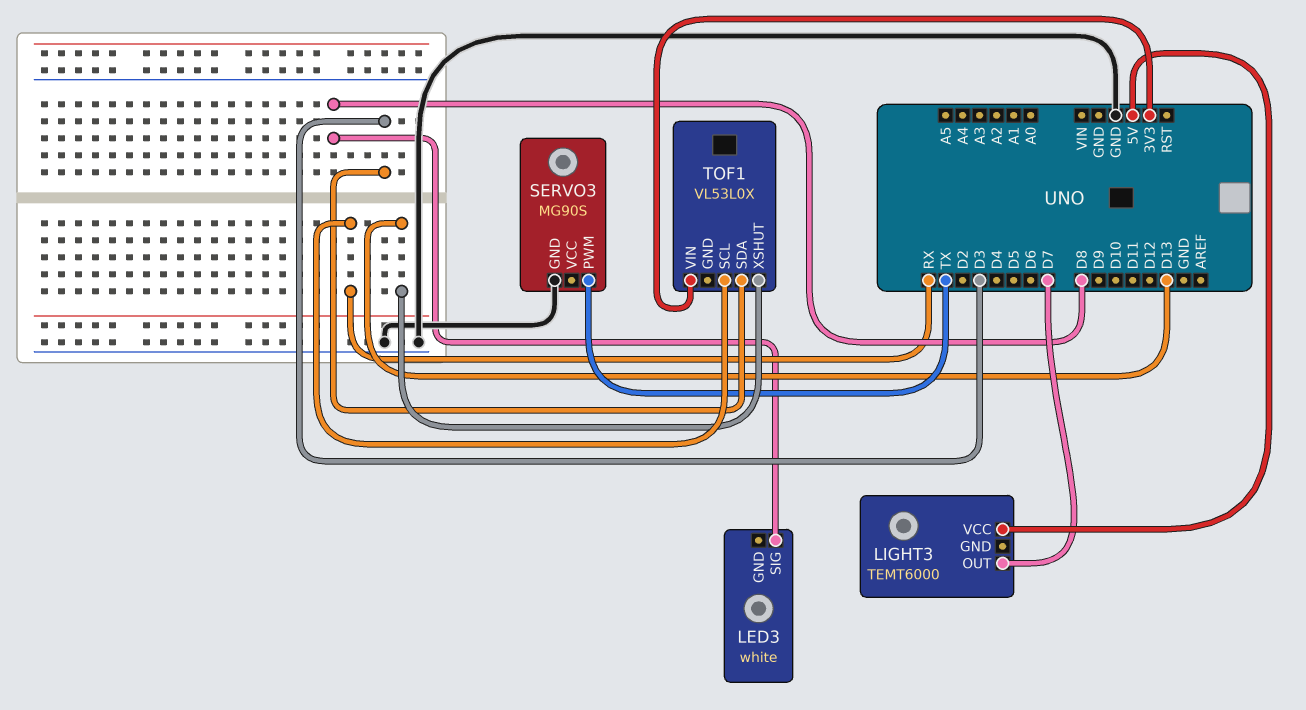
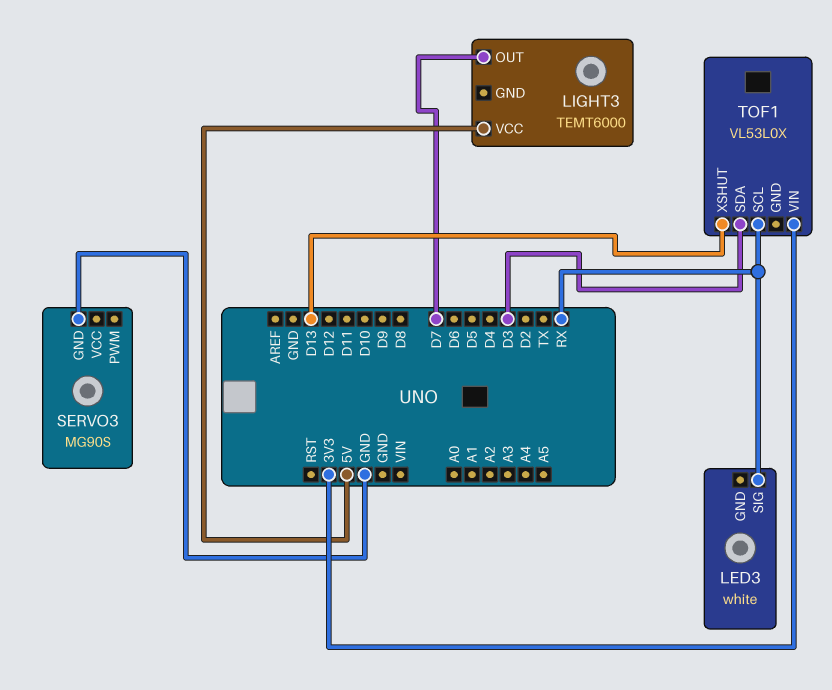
LED3 pin SIG: D8 -> RX
SERVO3 pin PWM: TX -> none

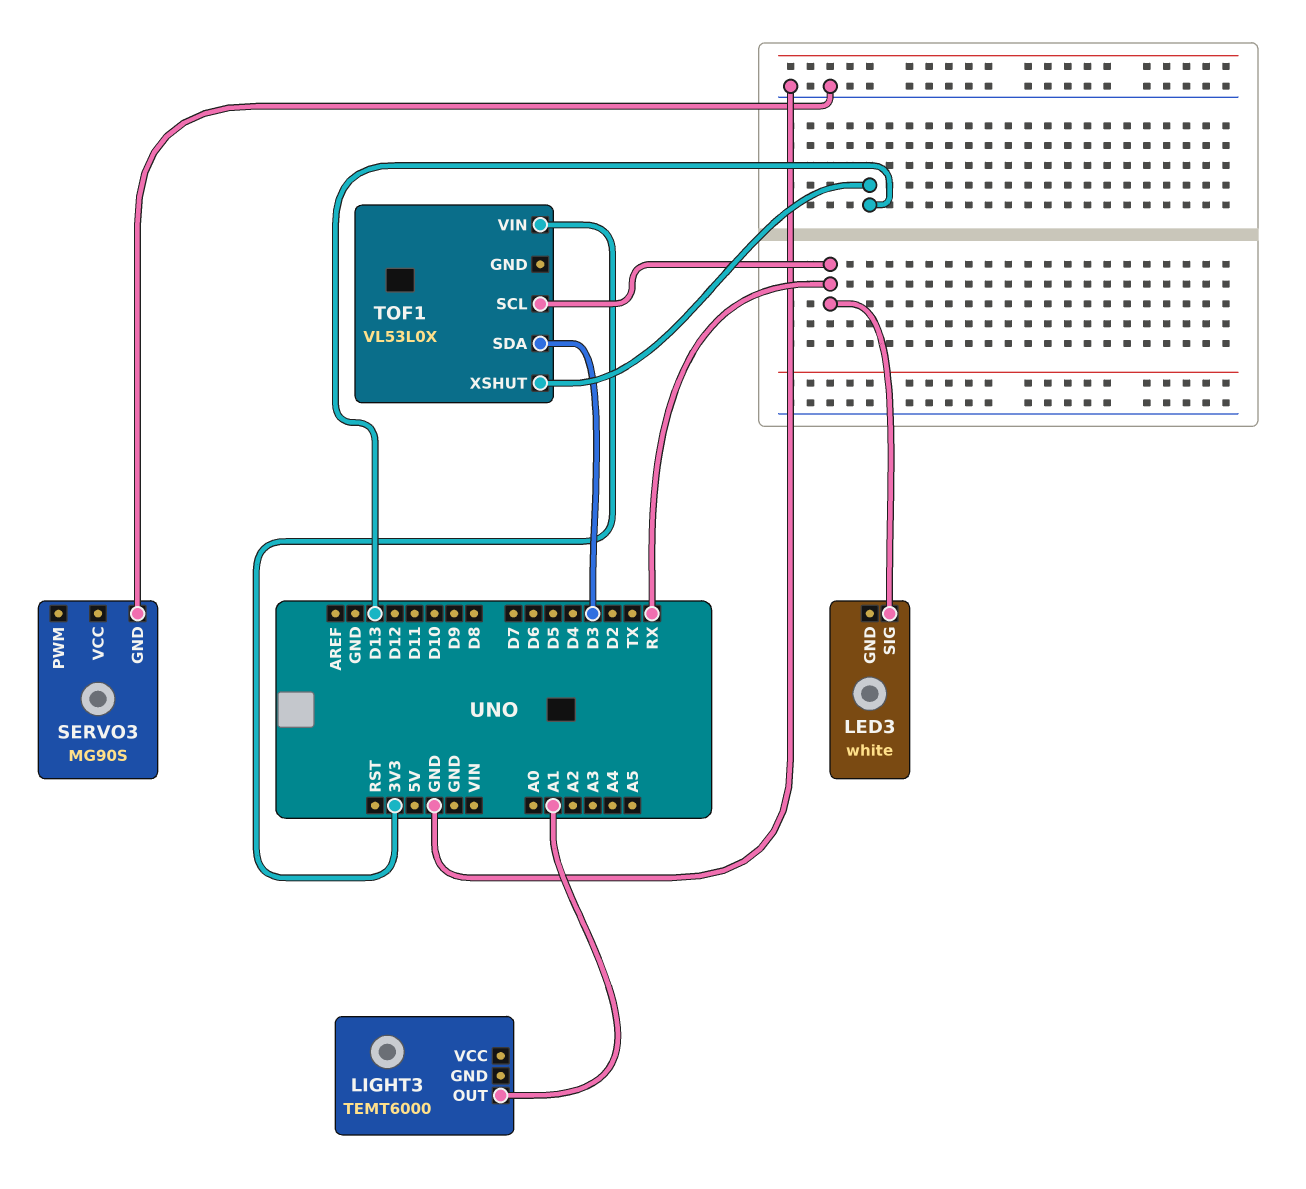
LIGHT3 pin OUT: D7 -> A1
LIGHT3 pin VCC: 5V -> none

